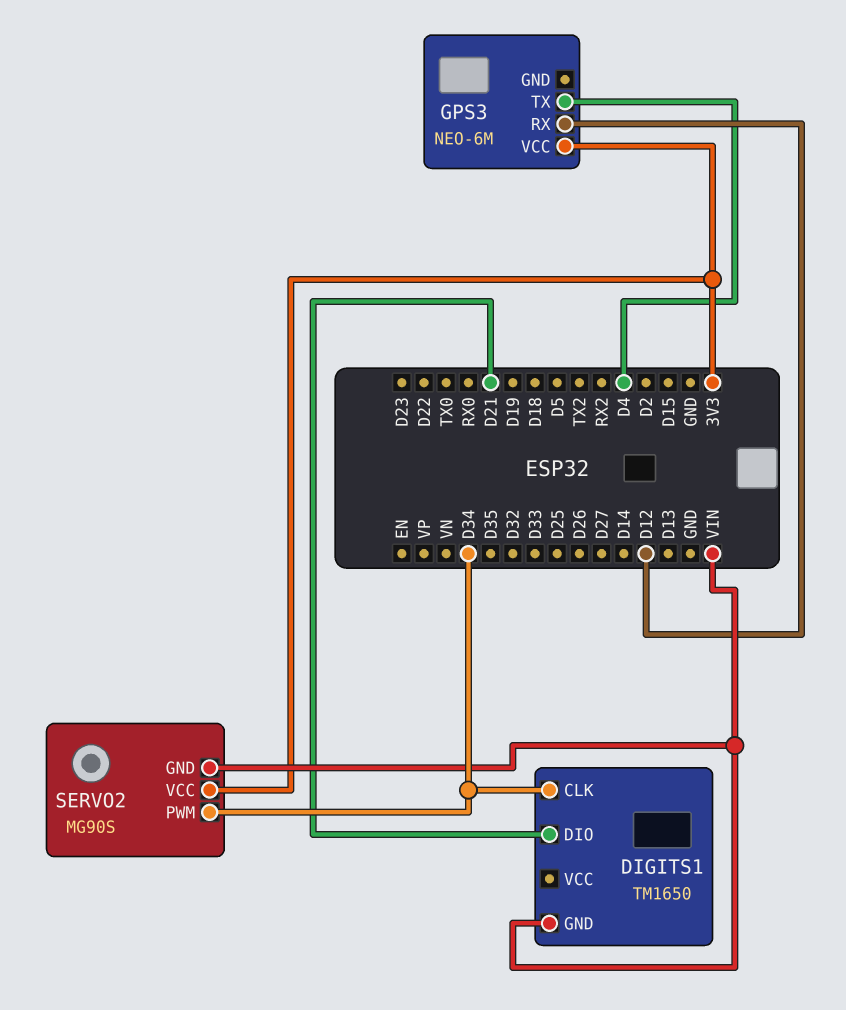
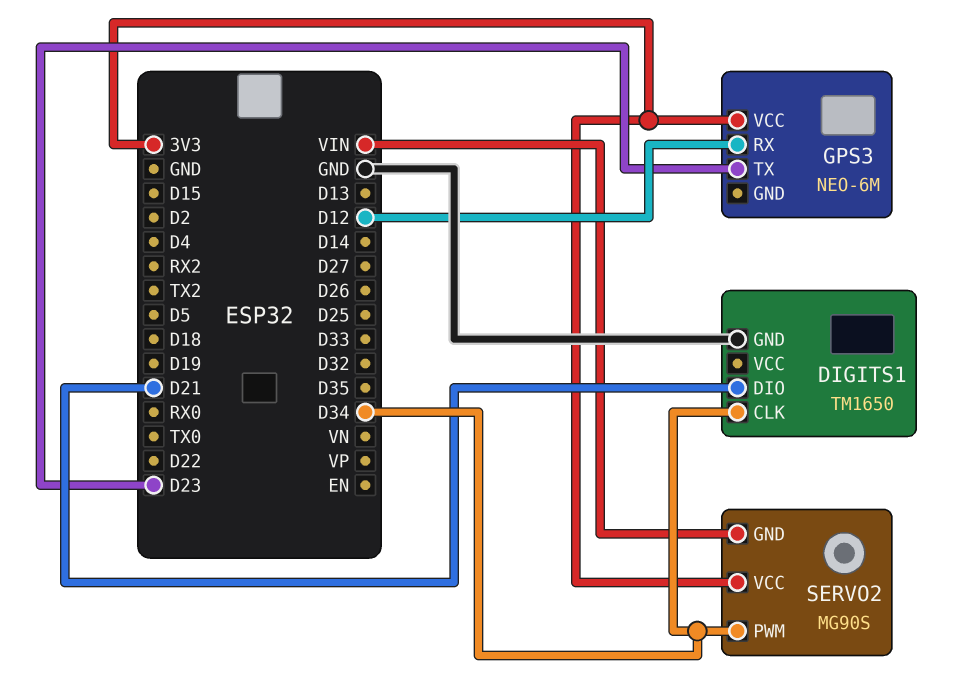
DIGITS1 pin GND: VIN -> GND
GPS3 pin TX: D4 -> D23

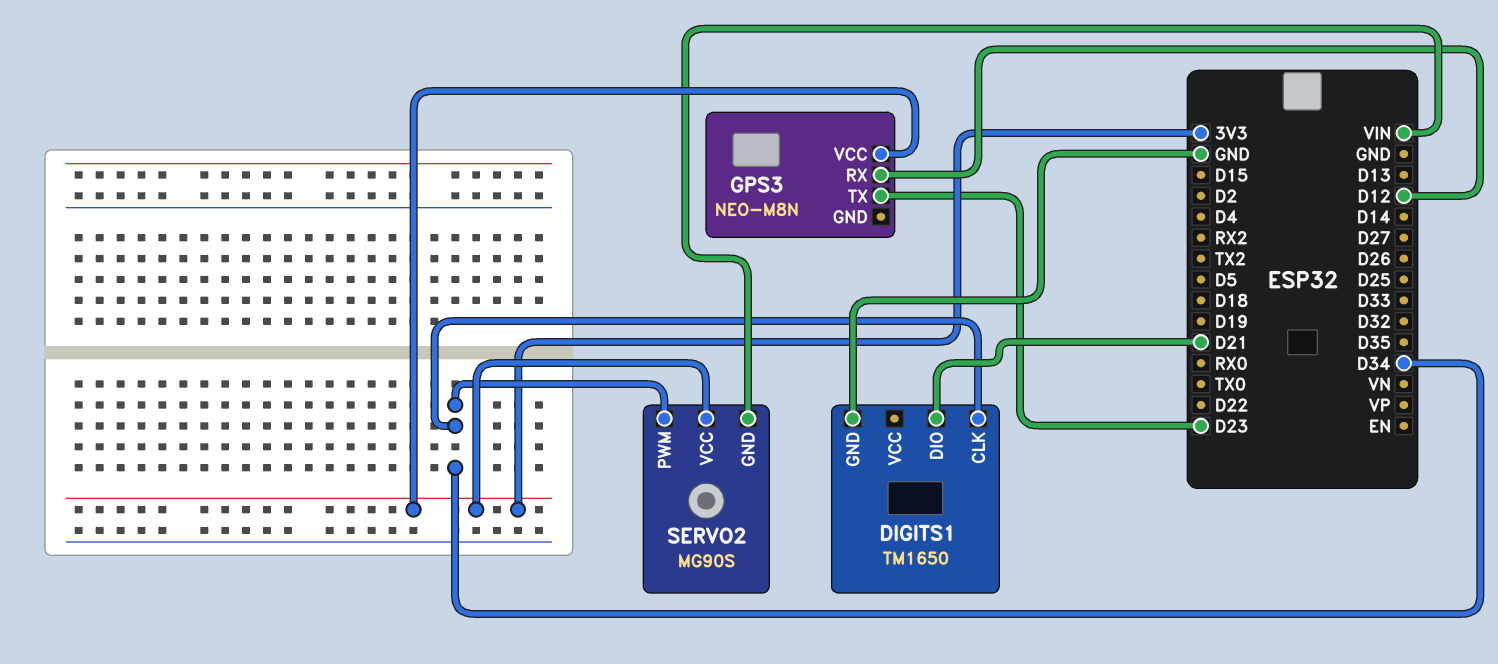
GPS3: NEO-6M -> NEO-M8N

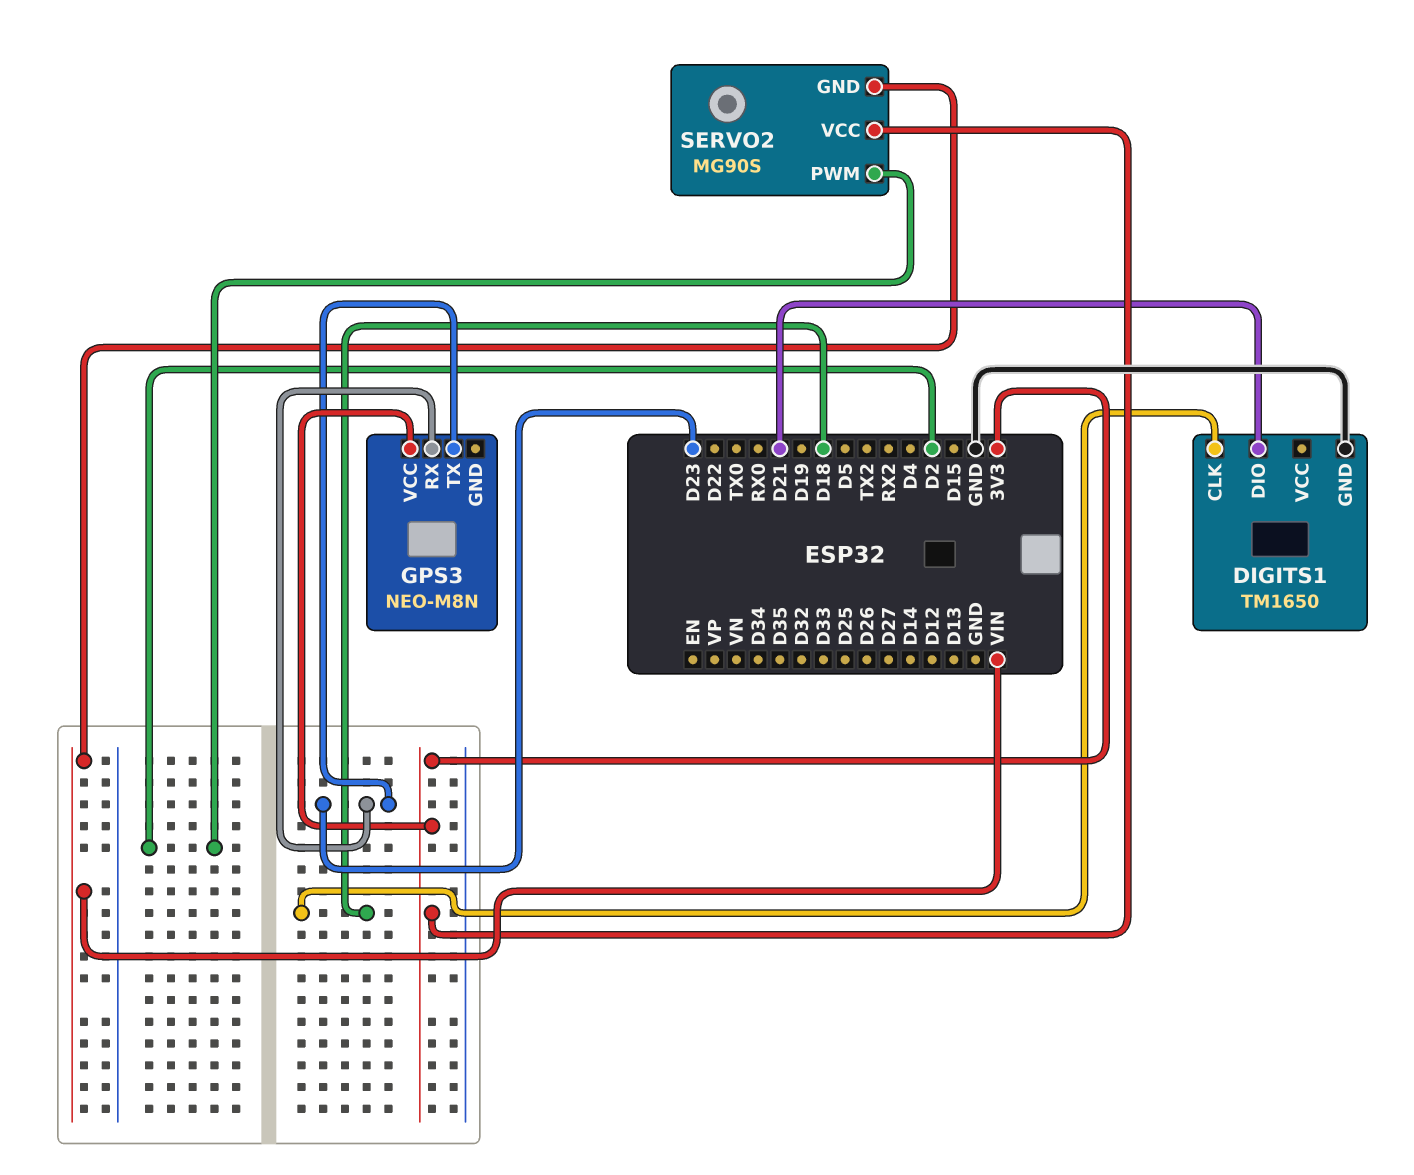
DIGITS1 pin CLK: D34 -> D18
GPS3 pin RX: D12 -> D23
SERVO2 pin PWM: D34 -> D2

